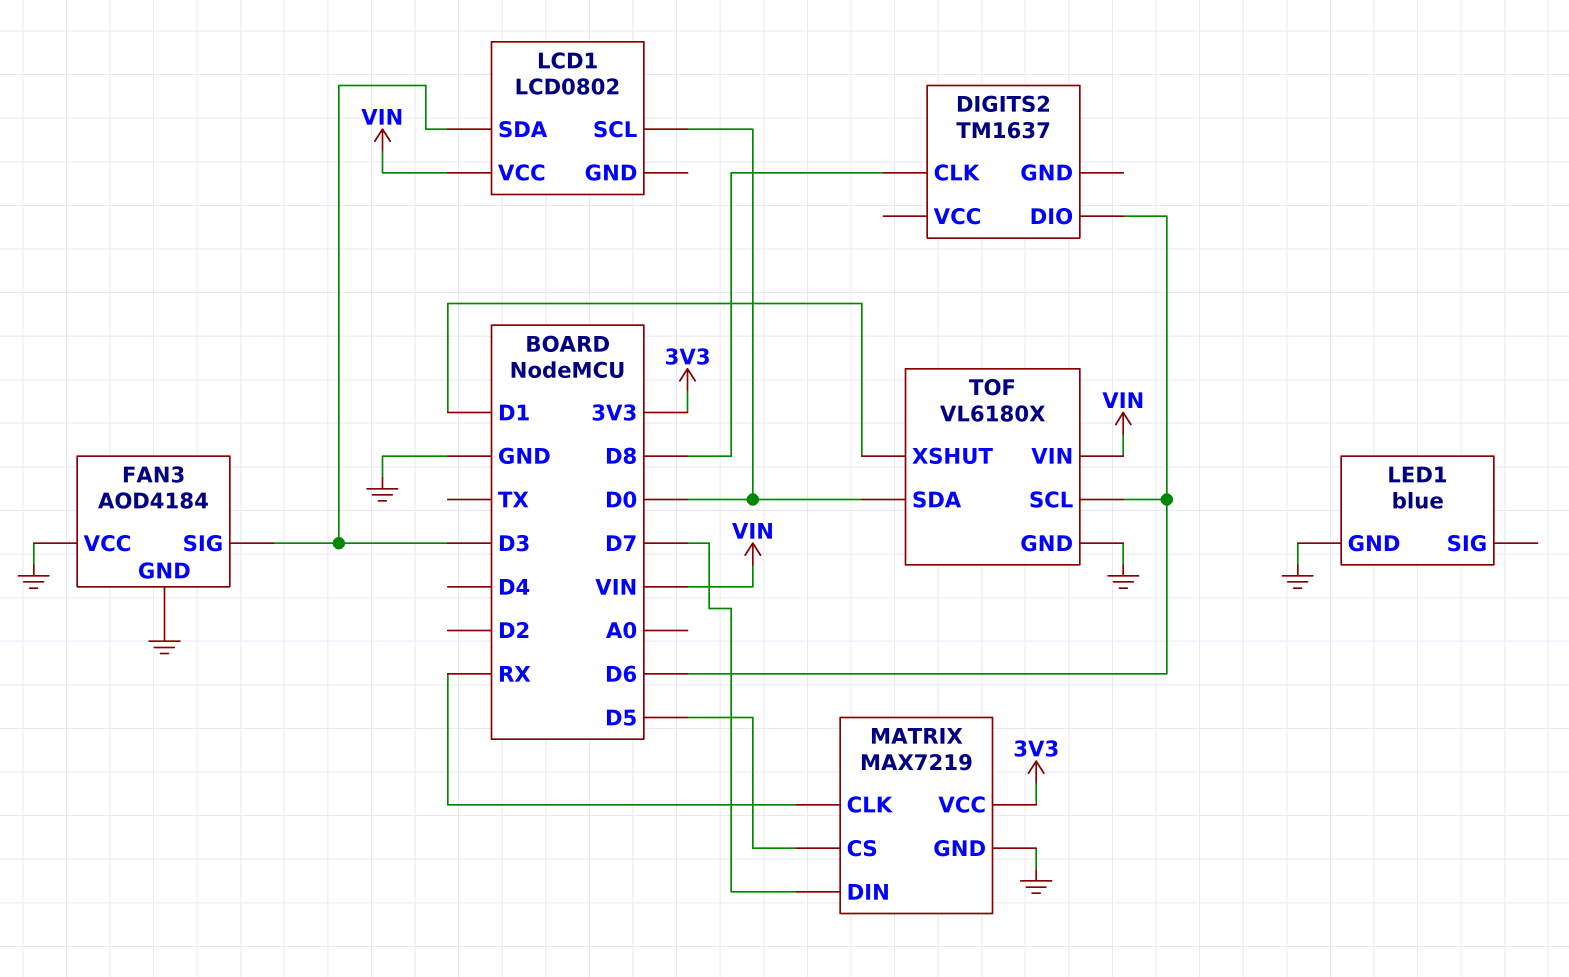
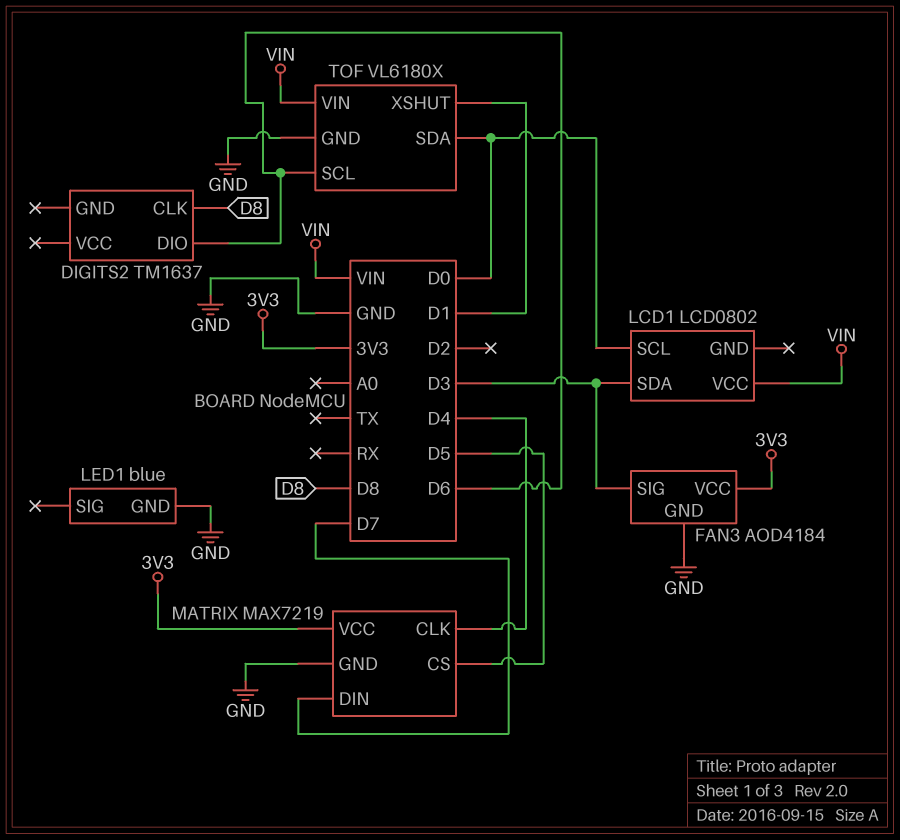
FAN3 pin VCC: GND -> 3V3
MATRIX pin CLK: RX -> D4

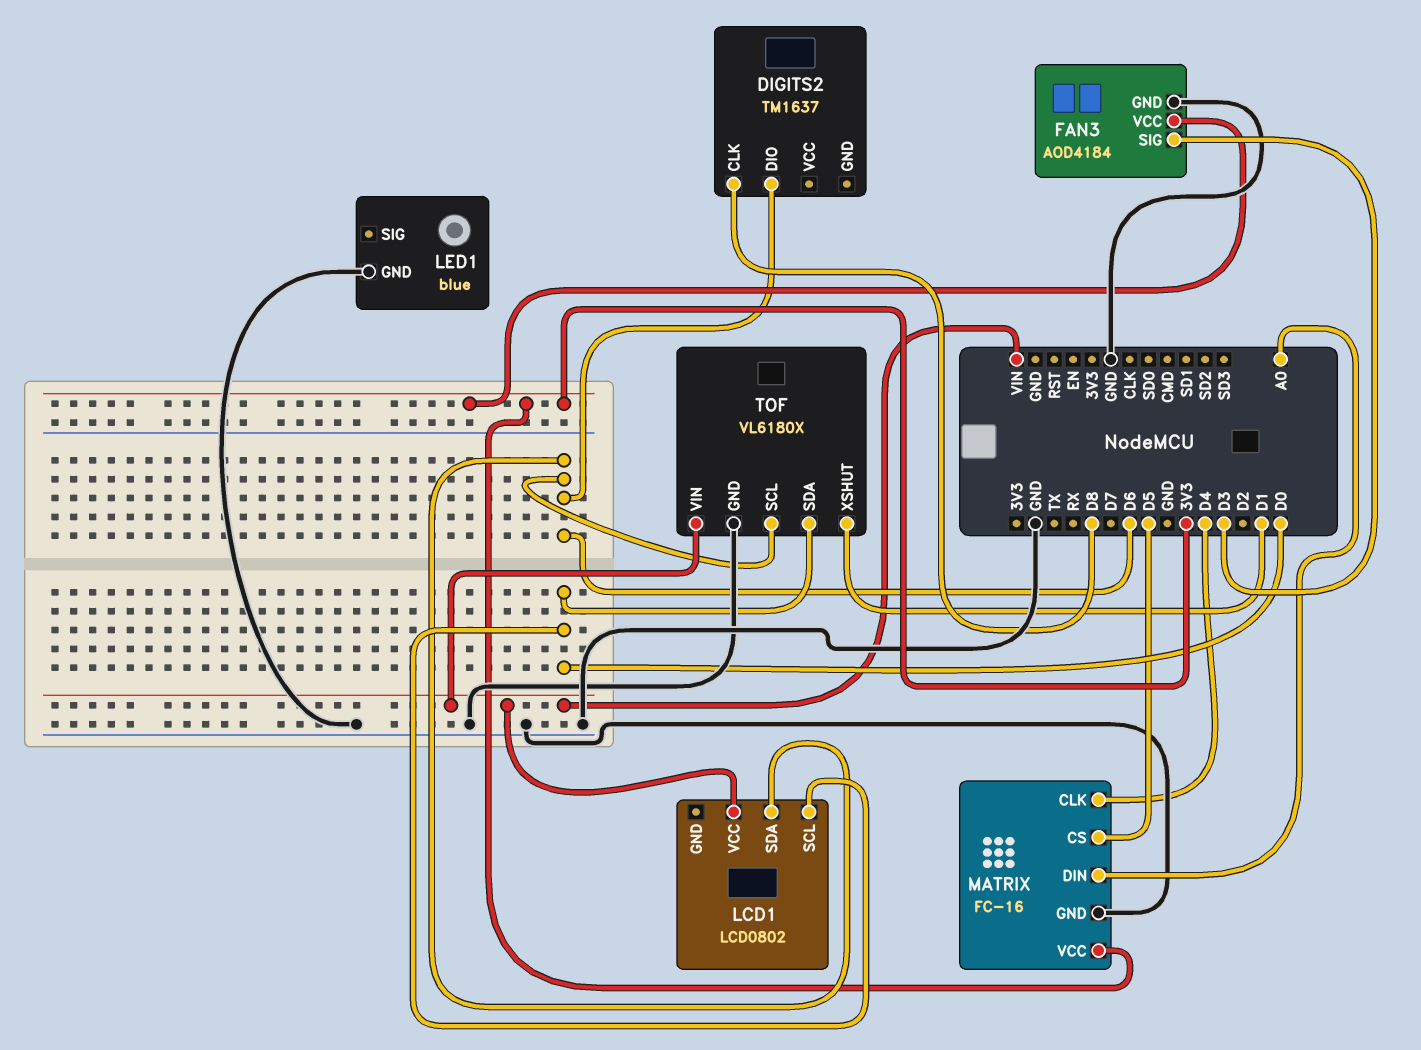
LCD1 pin SDA: D3 -> D6
MATRIX: MAX7219 -> FC-16
MATRIX pin DIN: D7 -> A0

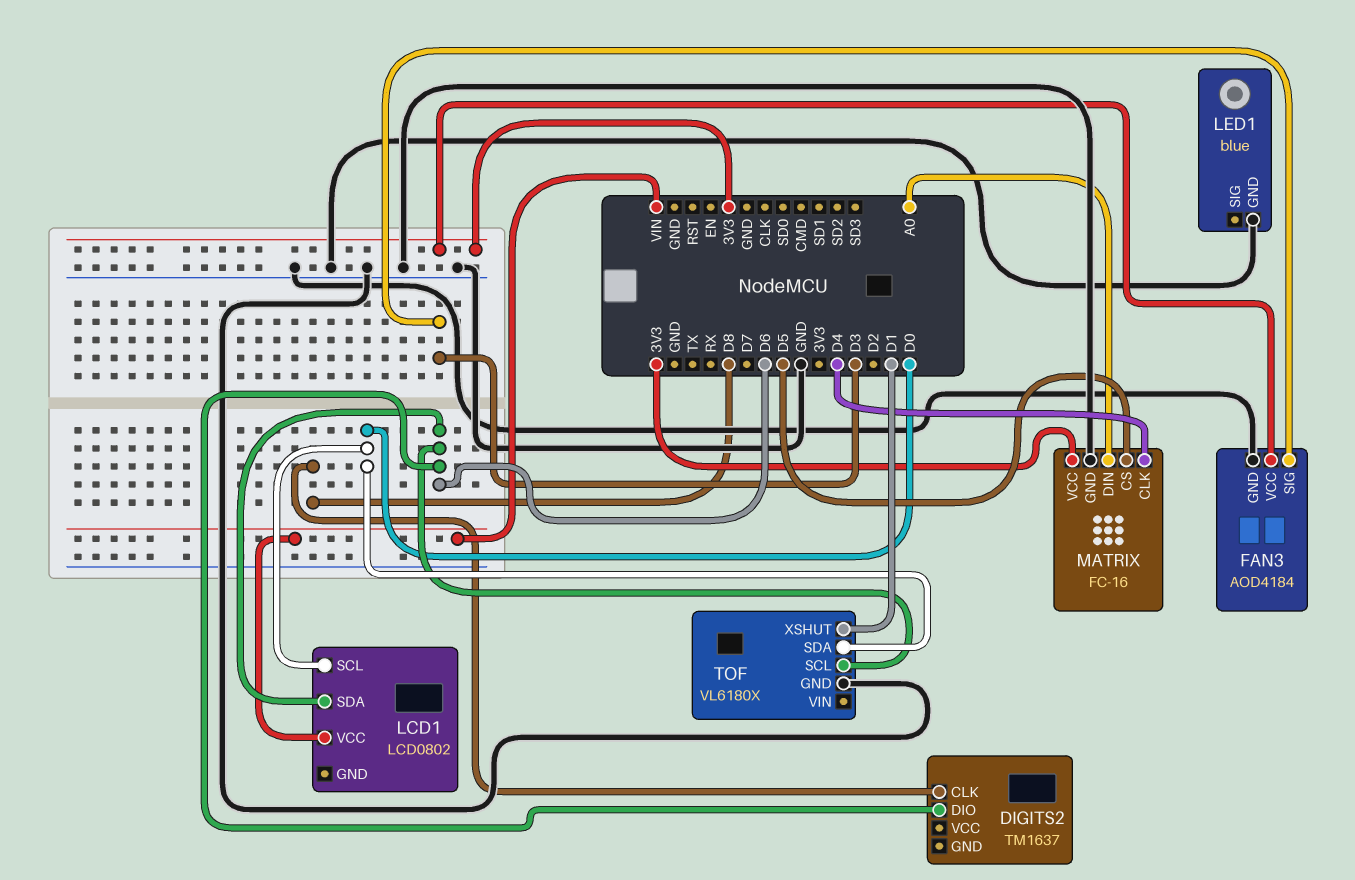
TOF pin VIN: VIN -> none

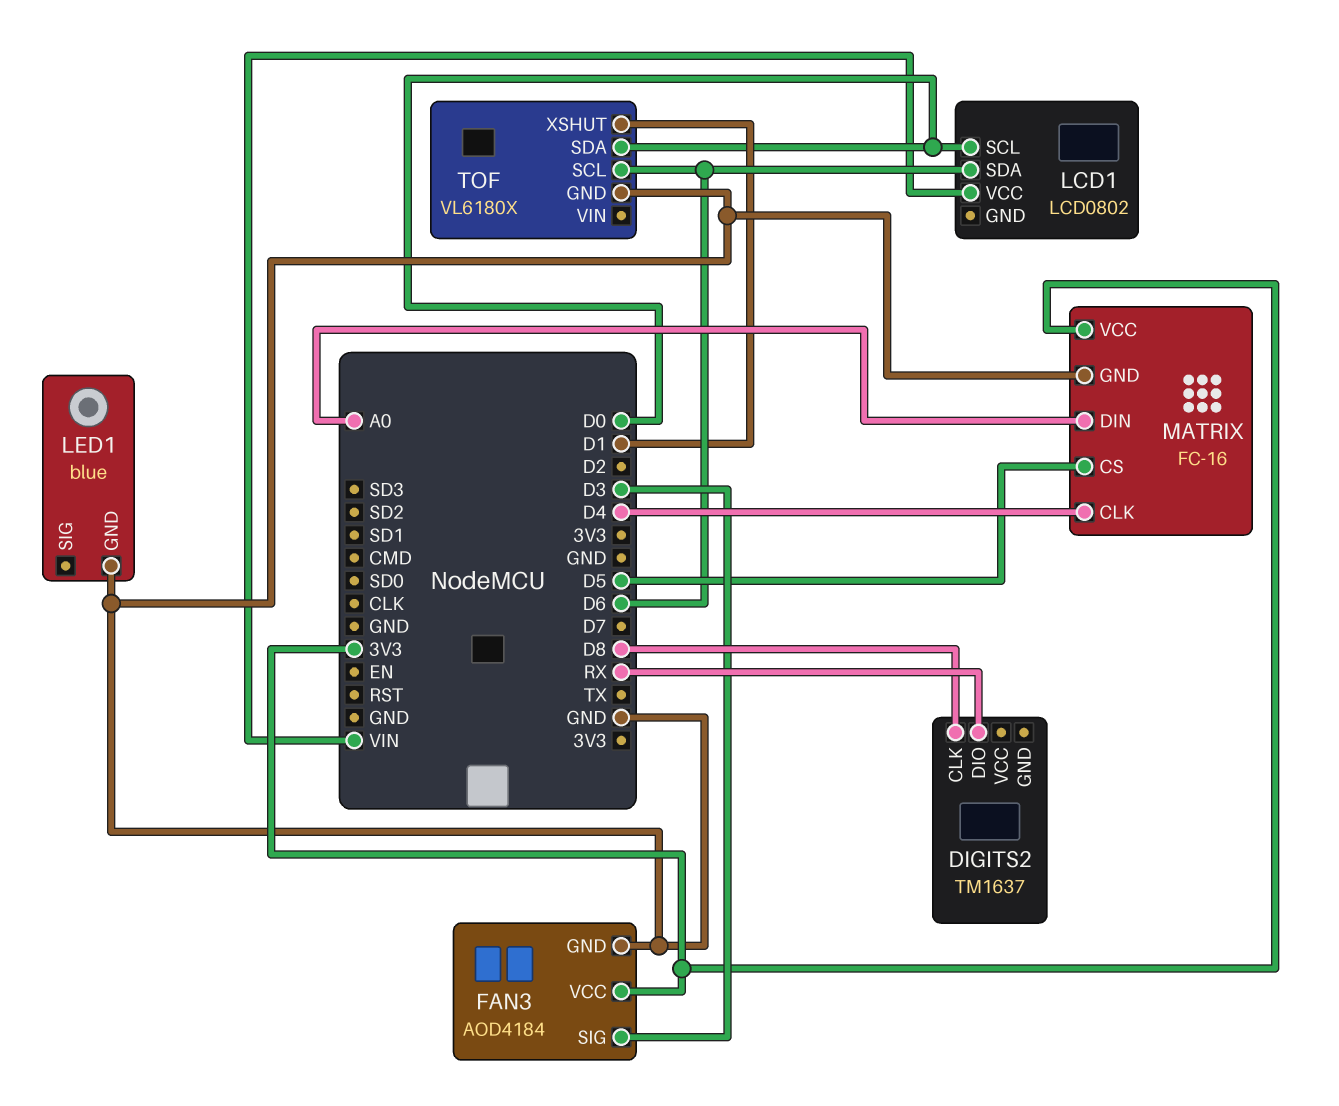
DIGITS2 pin DIO: D6 -> RX

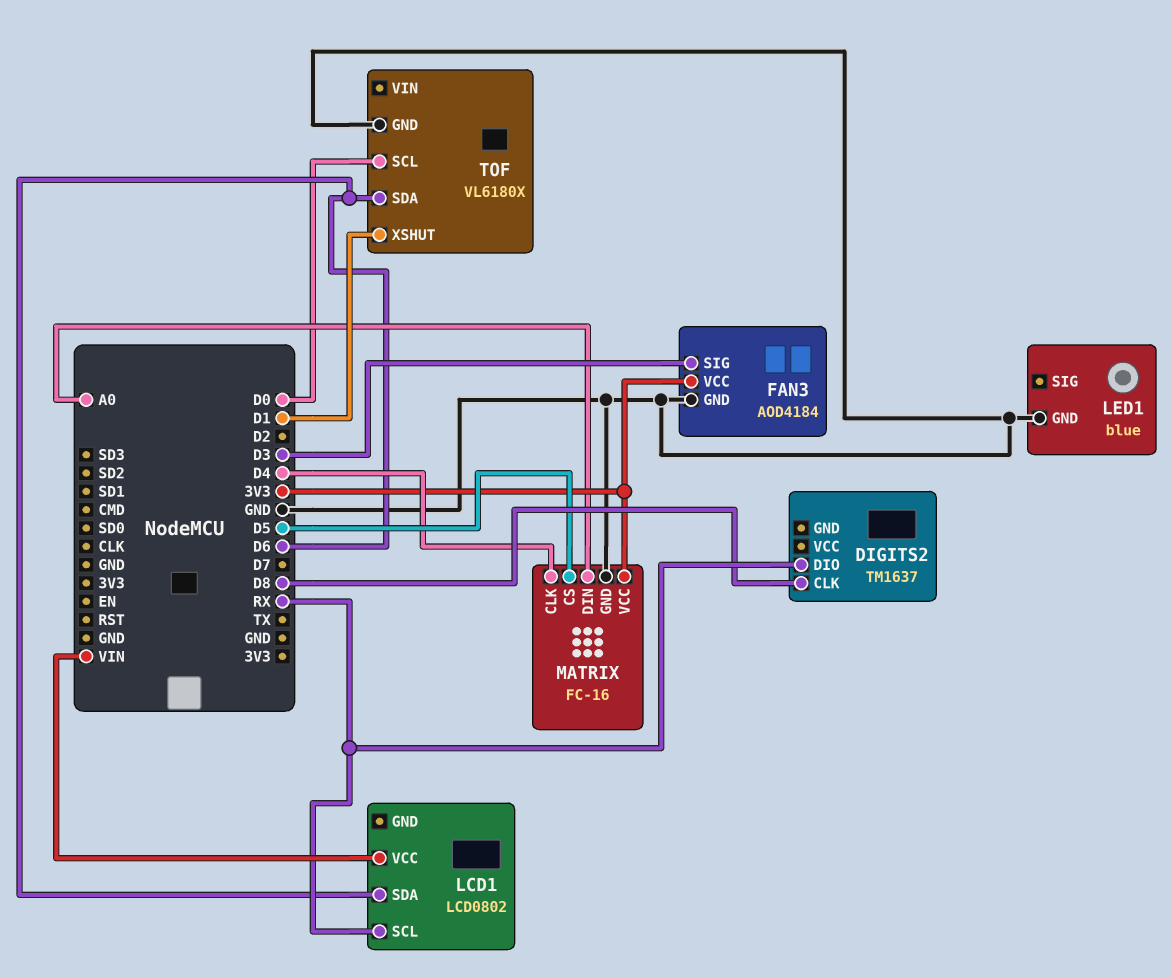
LCD1 pin SCL: D0 -> RX
TOF pin SCL: D6 -> D0
TOF pin SDA: D0 -> D6

